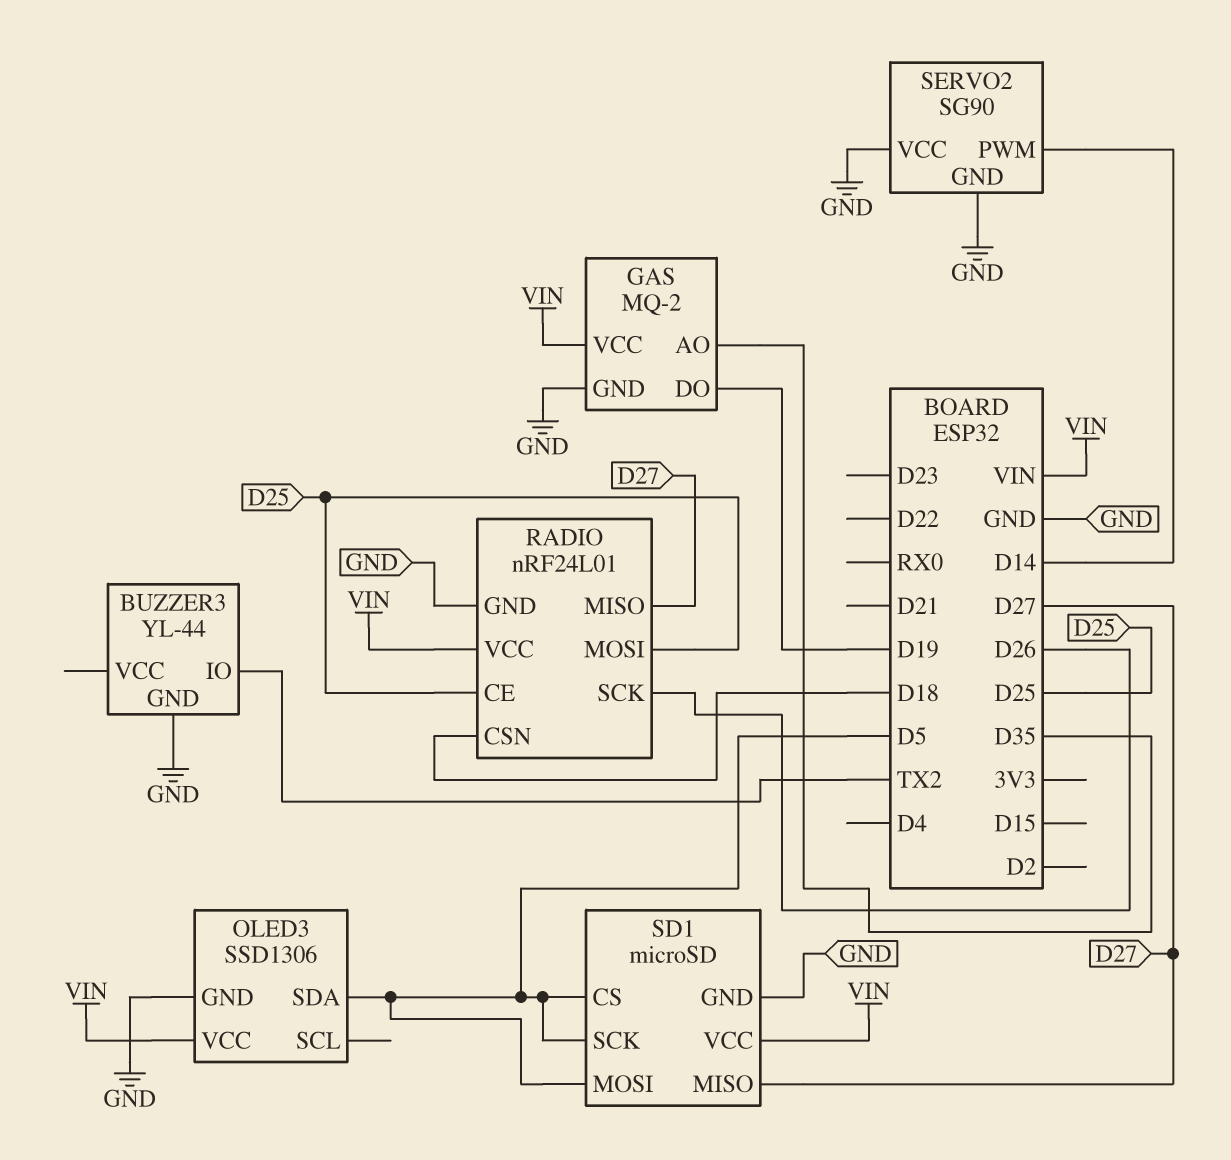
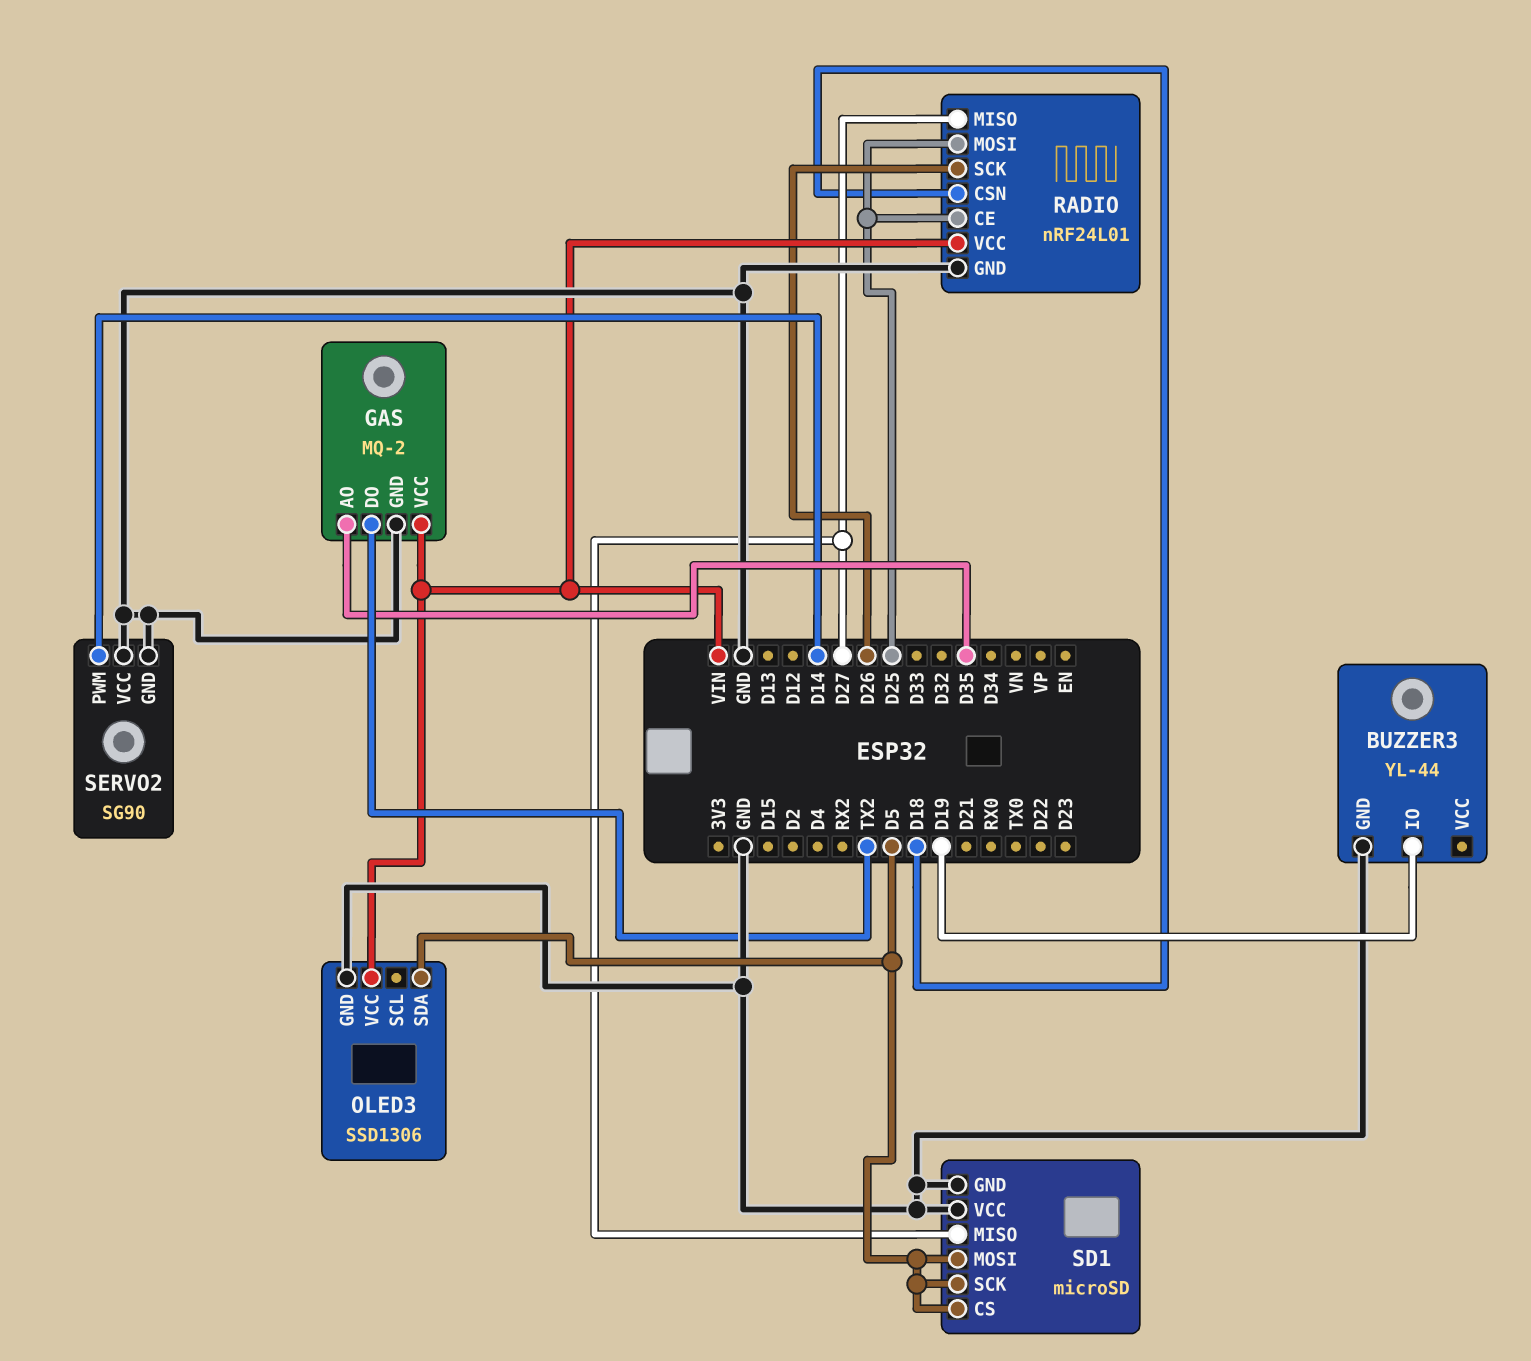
BUZZER3 pin IO: TX2 -> D19
GAS pin DO: D19 -> TX2
SD1 pin VCC: VIN -> GND

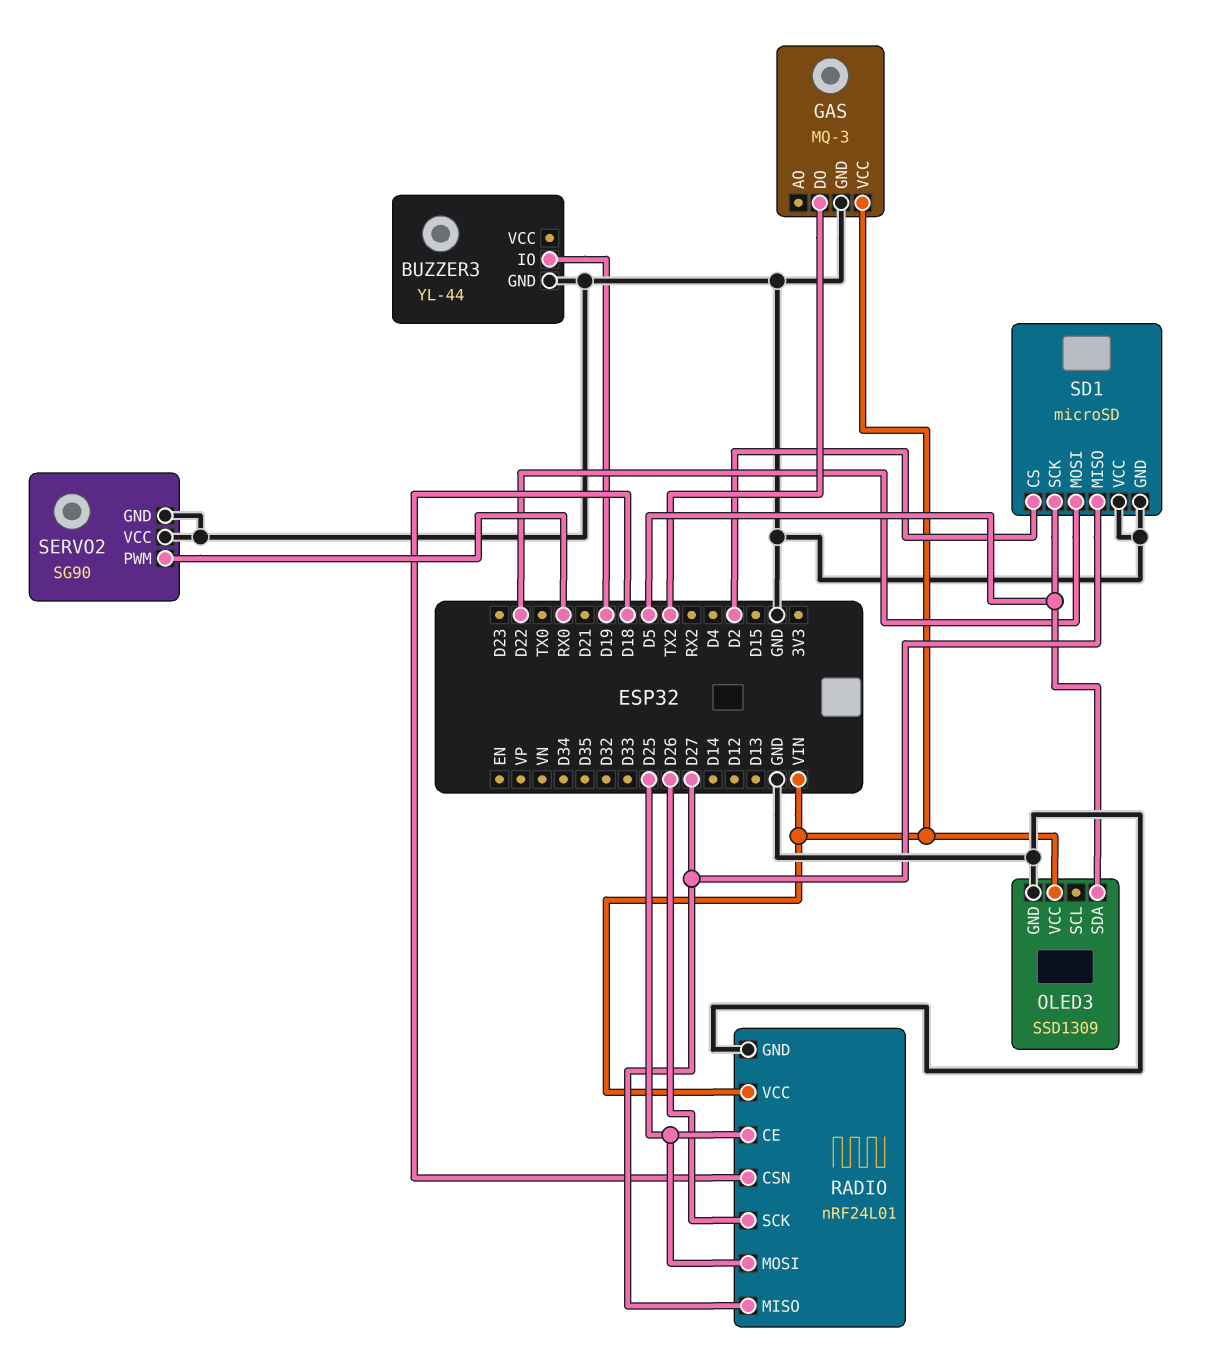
GAS: MQ-2 -> MQ-3
GAS pin AO: D35 -> none
OLED3: SSD1306 -> SSD1309
SD1 pin CS: D5 -> D2
SD1 pin MOSI: D5 -> D22
SERVO2 pin PWM: D14 -> RX0

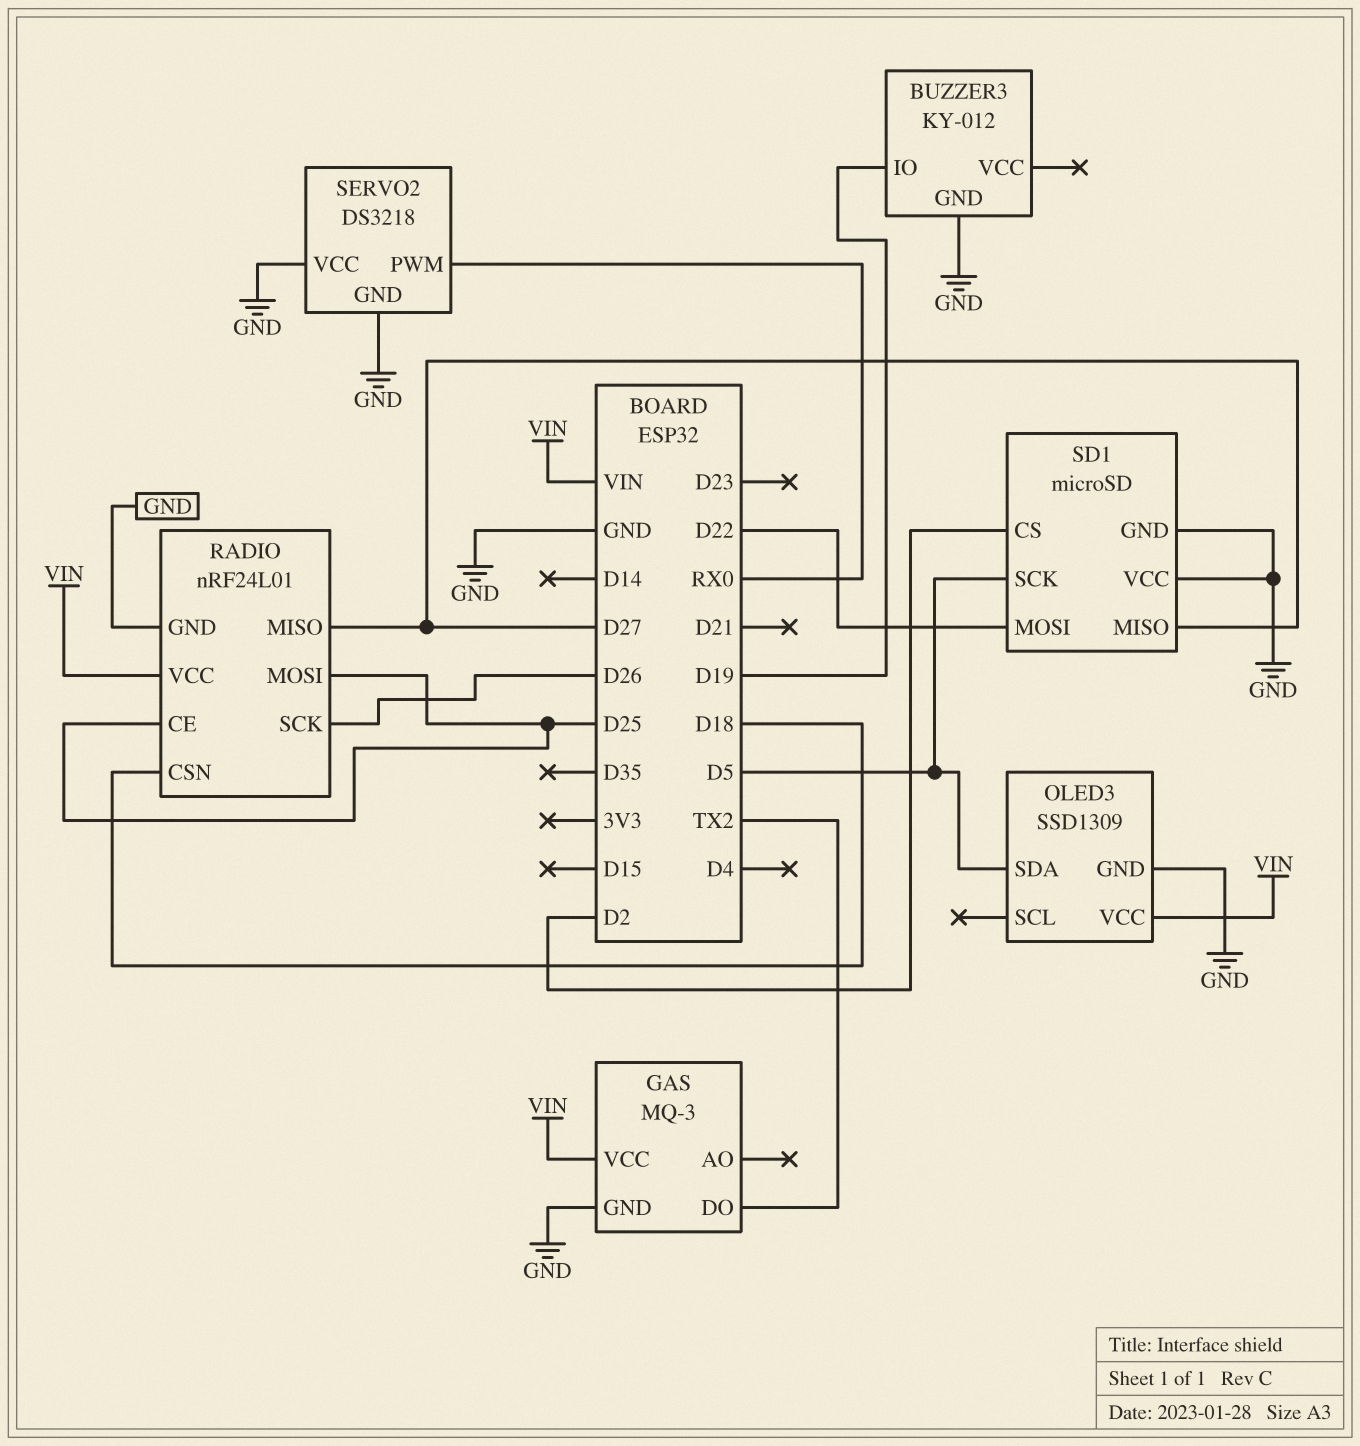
BUZZER3: YL-44 -> KY-012
SERVO2: SG90 -> DS3218

